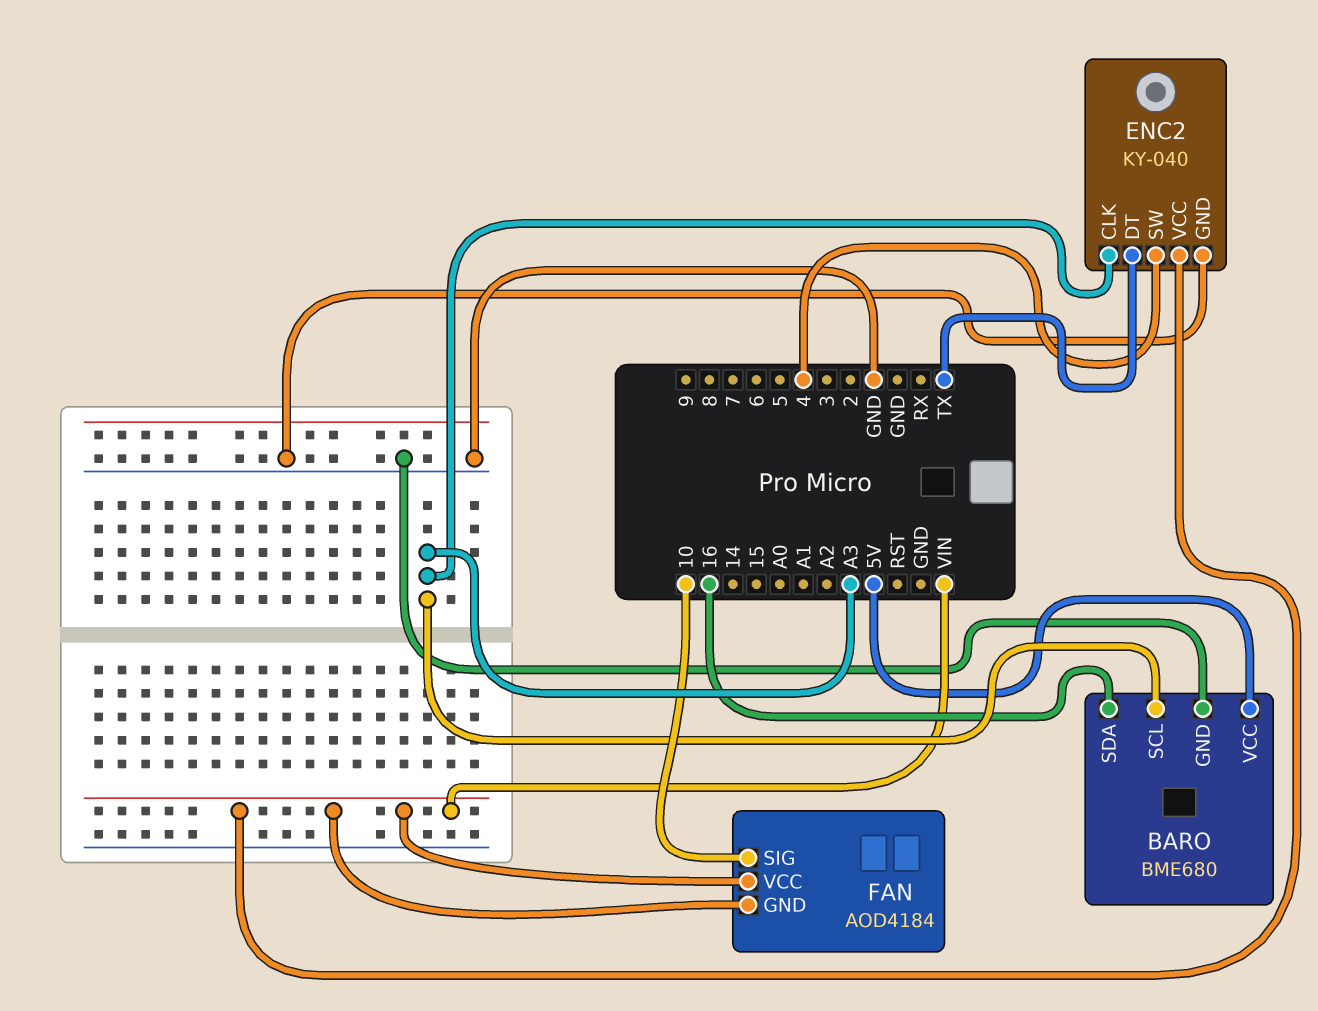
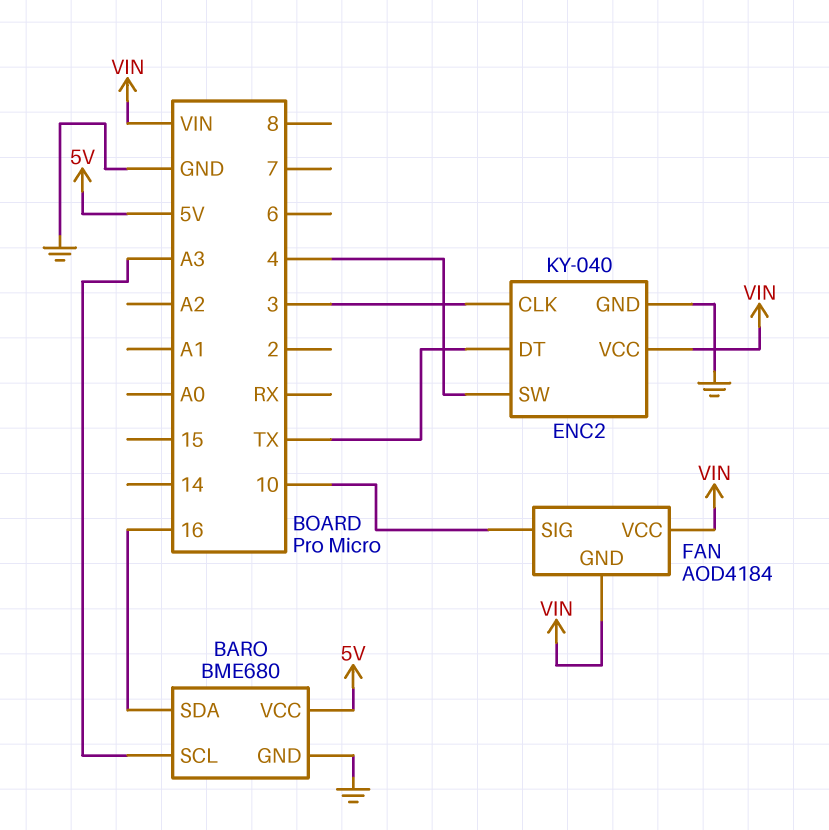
ENC2 pin CLK: A3 -> 3

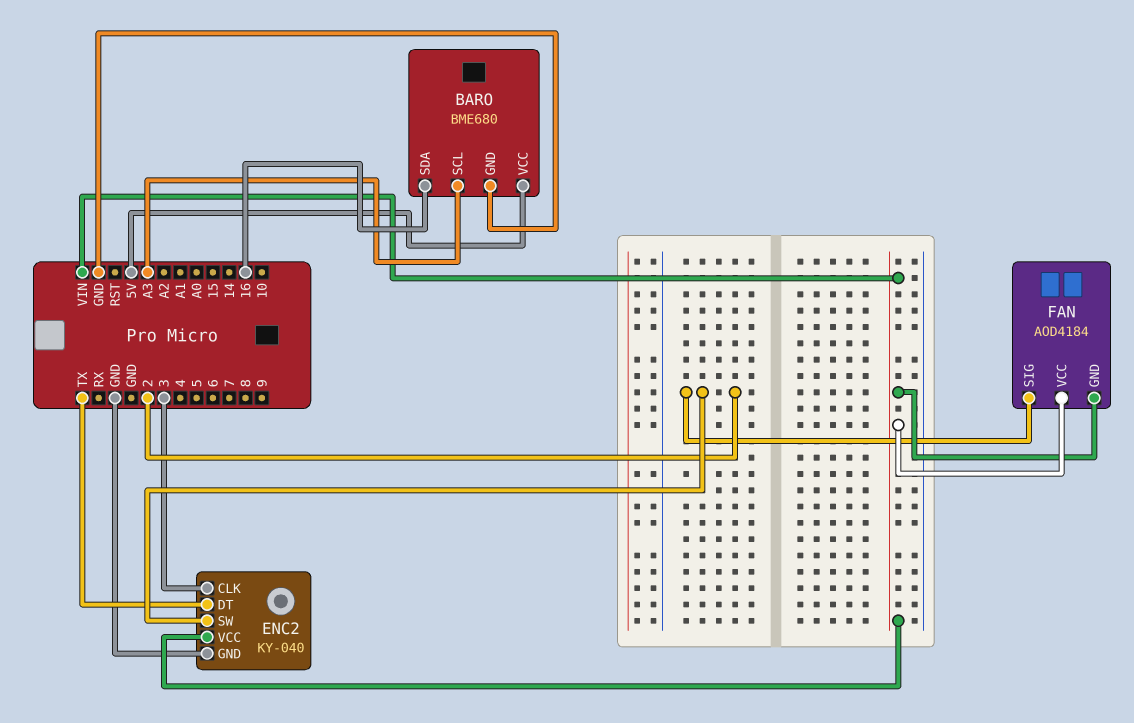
ENC2 pin SW: 4 -> 2
FAN pin SIG: 10 -> 2

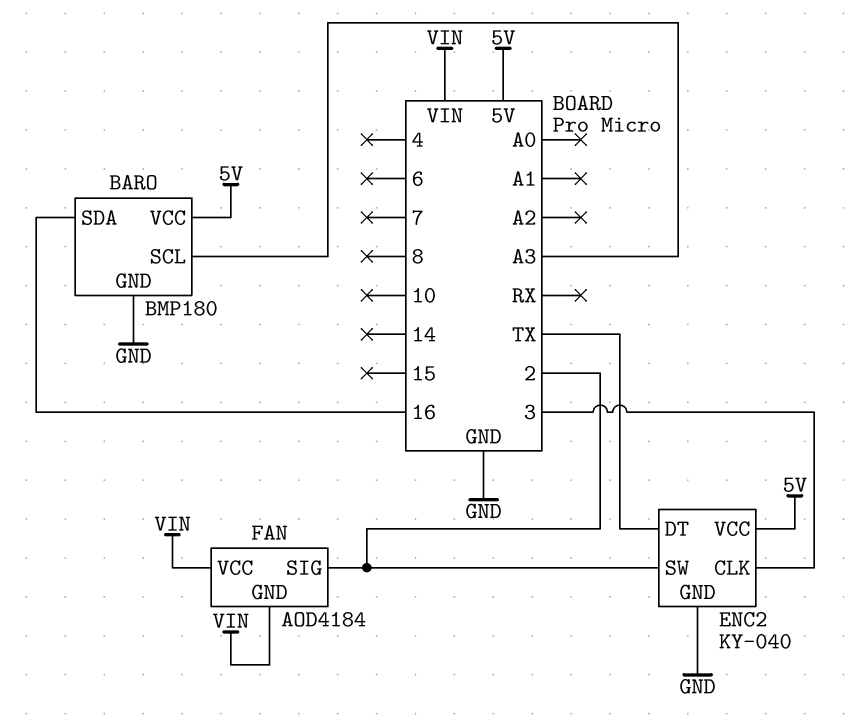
BARO: BME680 -> BMP180
ENC2 pin VCC: VIN -> 5V

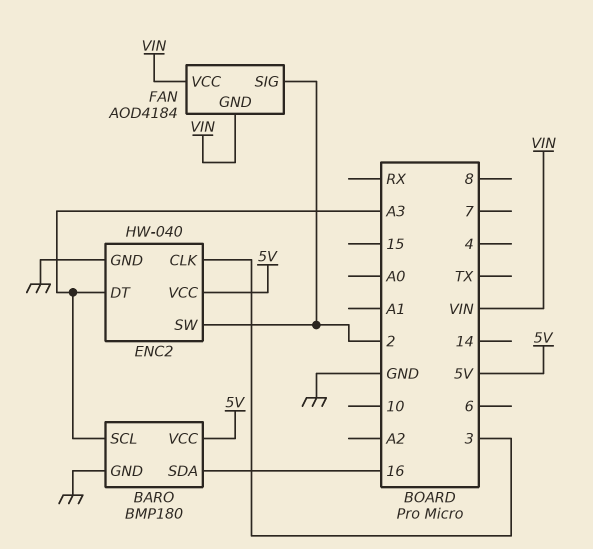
ENC2: KY-040 -> HW-040
ENC2 pin DT: TX -> A3

